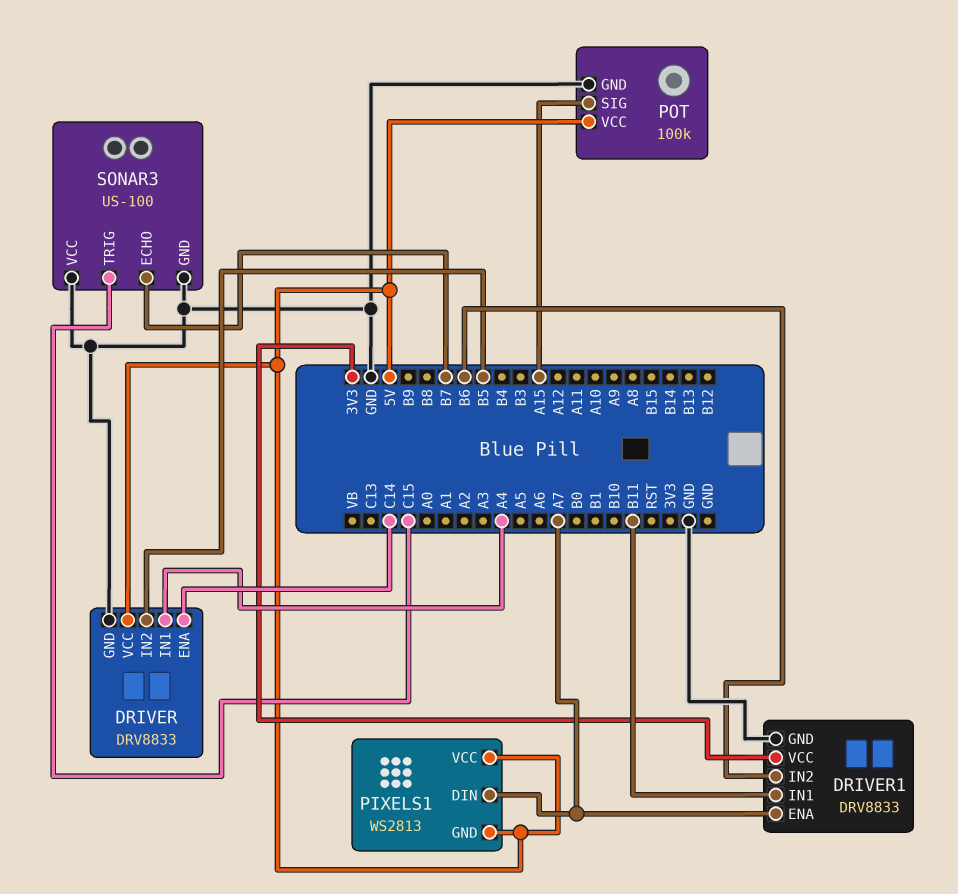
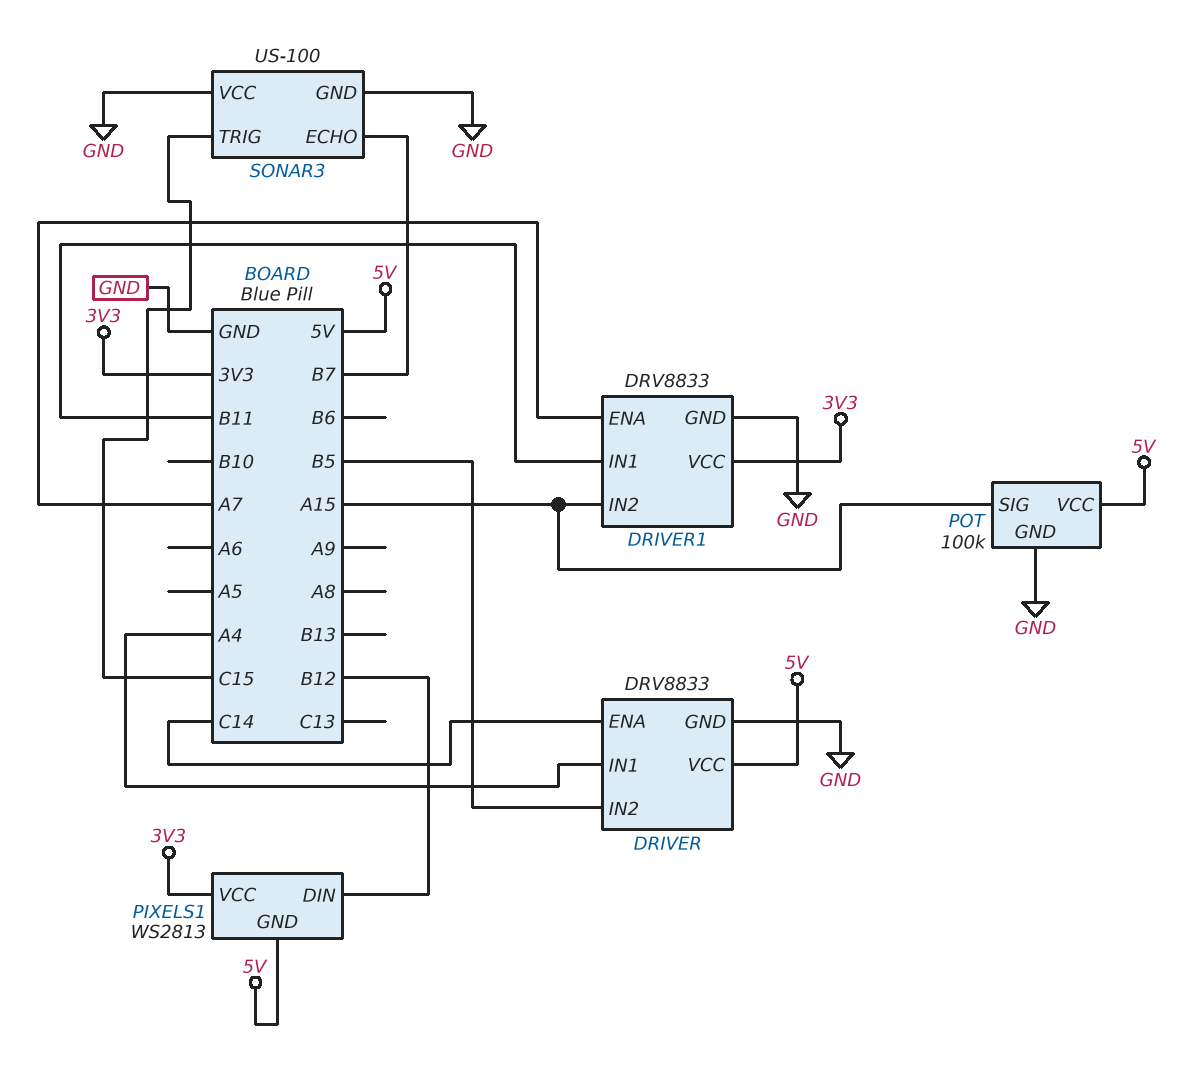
DRIVER1 pin IN2: B6 -> A15
PIXELS1 pin DIN: A7 -> B12
PIXELS1 pin VCC: 5V -> 3V3

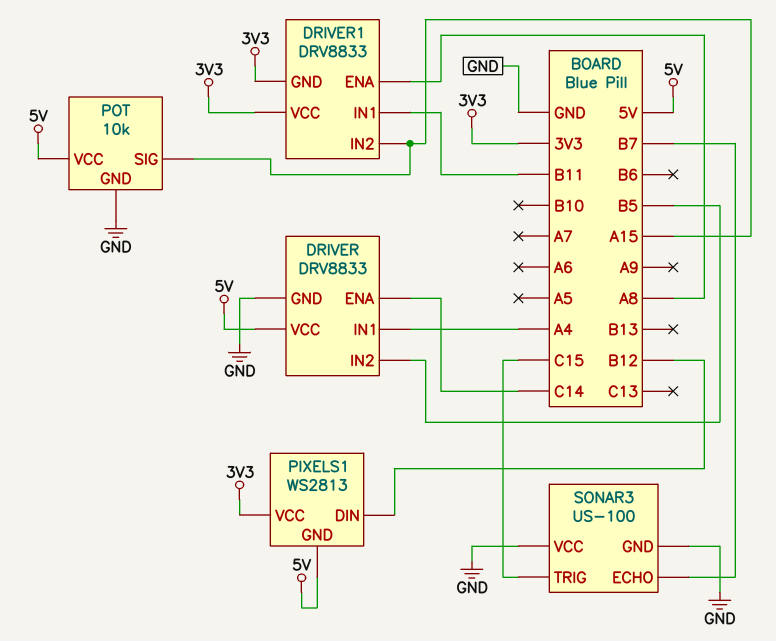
DRIVER1 pin ENA: A7 -> A8
DRIVER1 pin GND: GND -> 3V3
POT: 100k -> 10k

